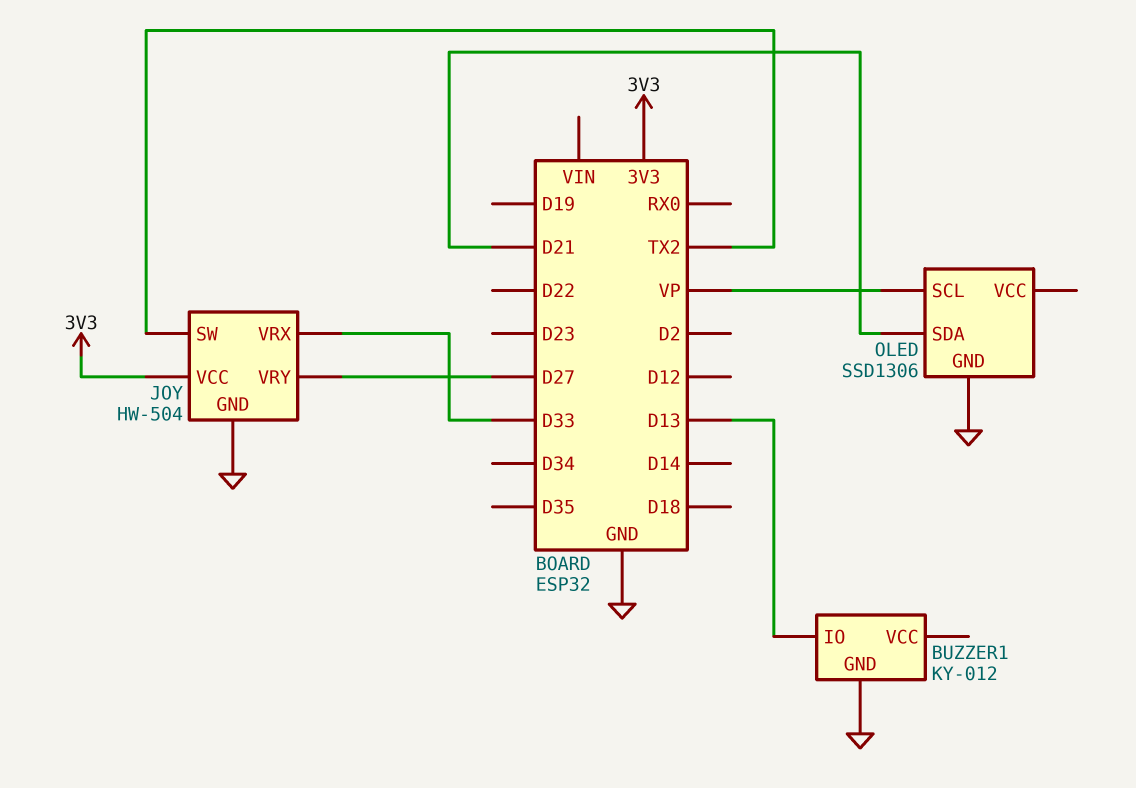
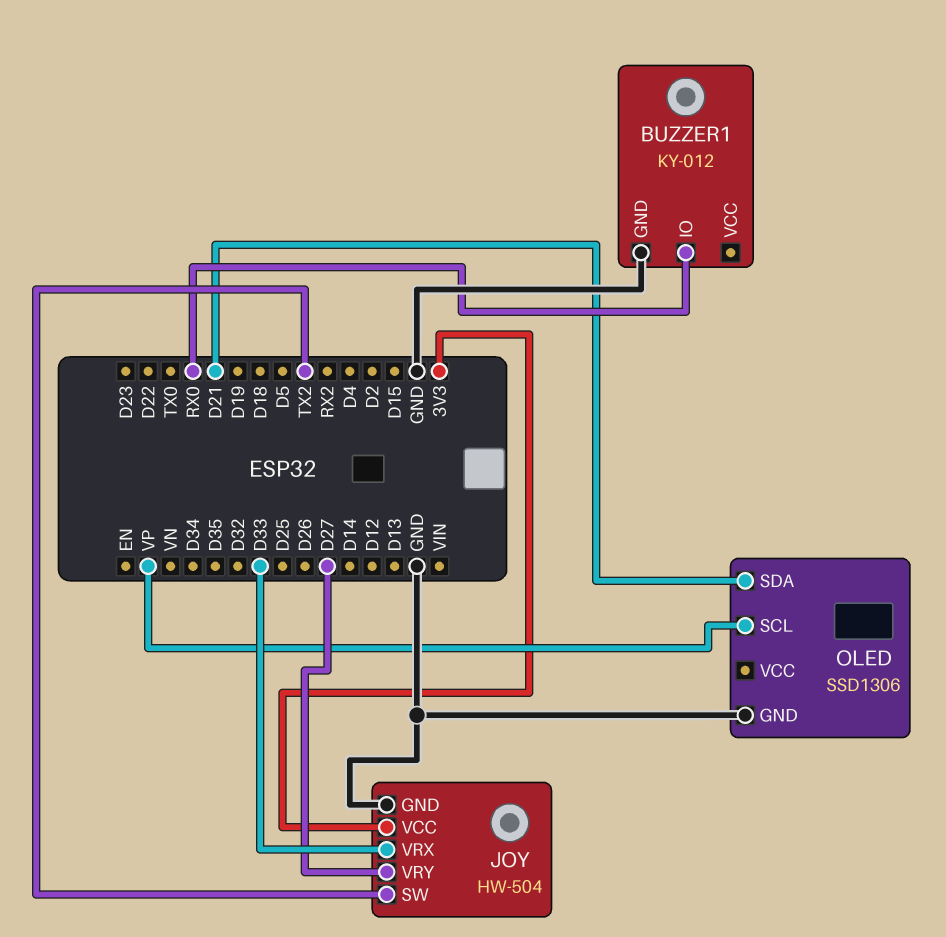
BUZZER1 pin IO: D13 -> RX0

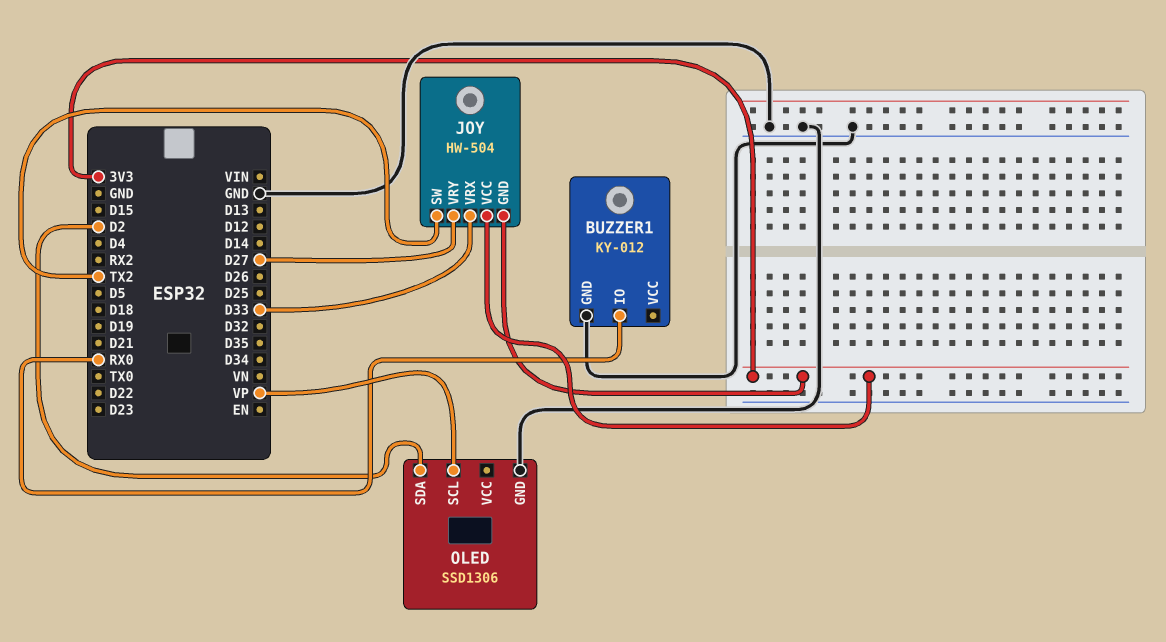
JOY pin GND: GND -> 3V3
OLED pin SDA: D21 -> D2

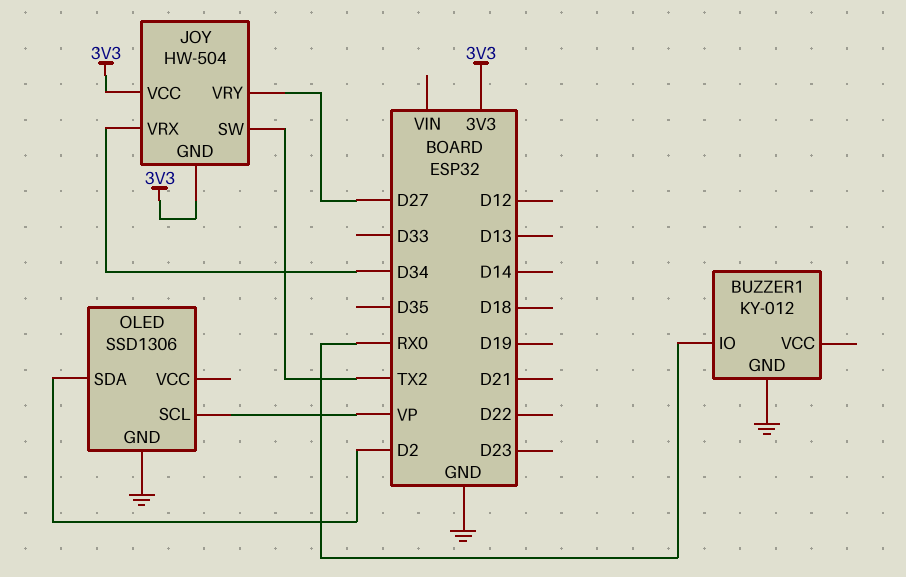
JOY pin VRX: D33 -> D34

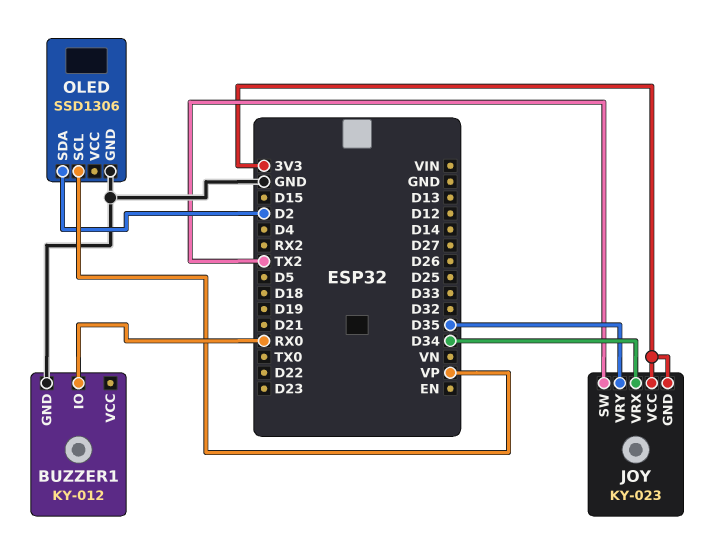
JOY: HW-504 -> KY-023
JOY pin VRY: D27 -> D35

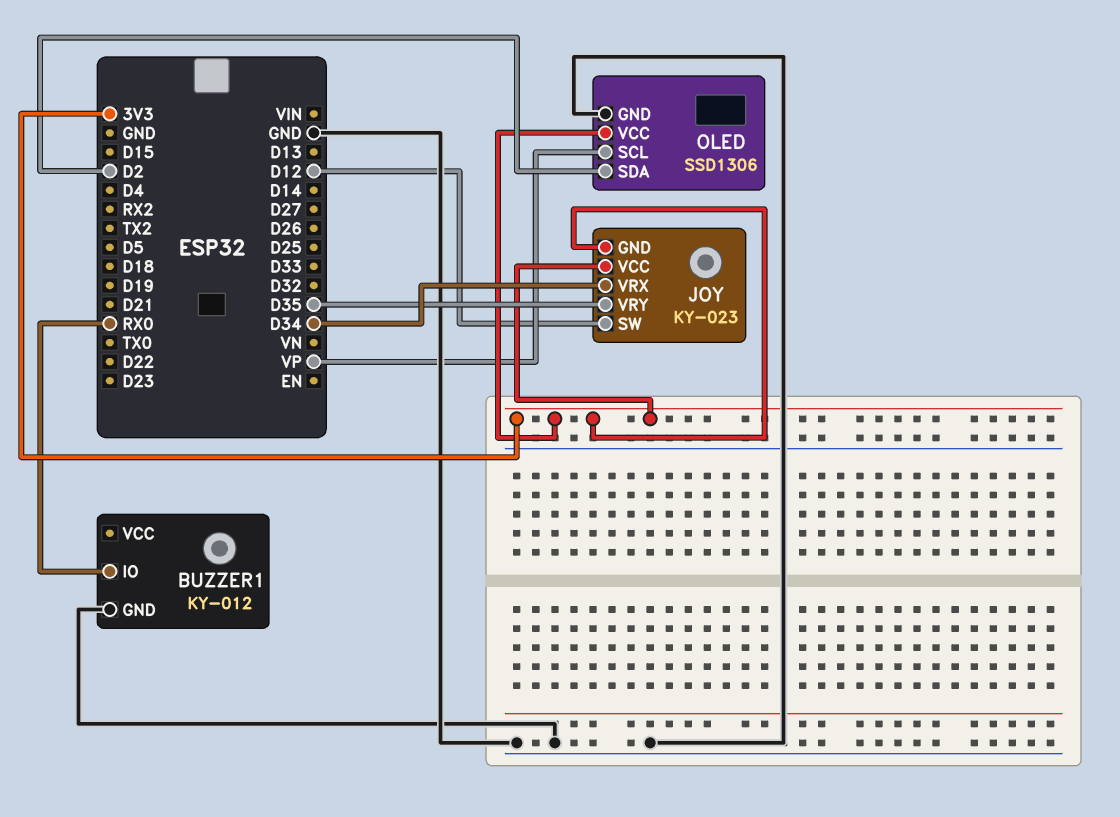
JOY pin SW: TX2 -> D12
OLED pin VCC: none -> 3V3

